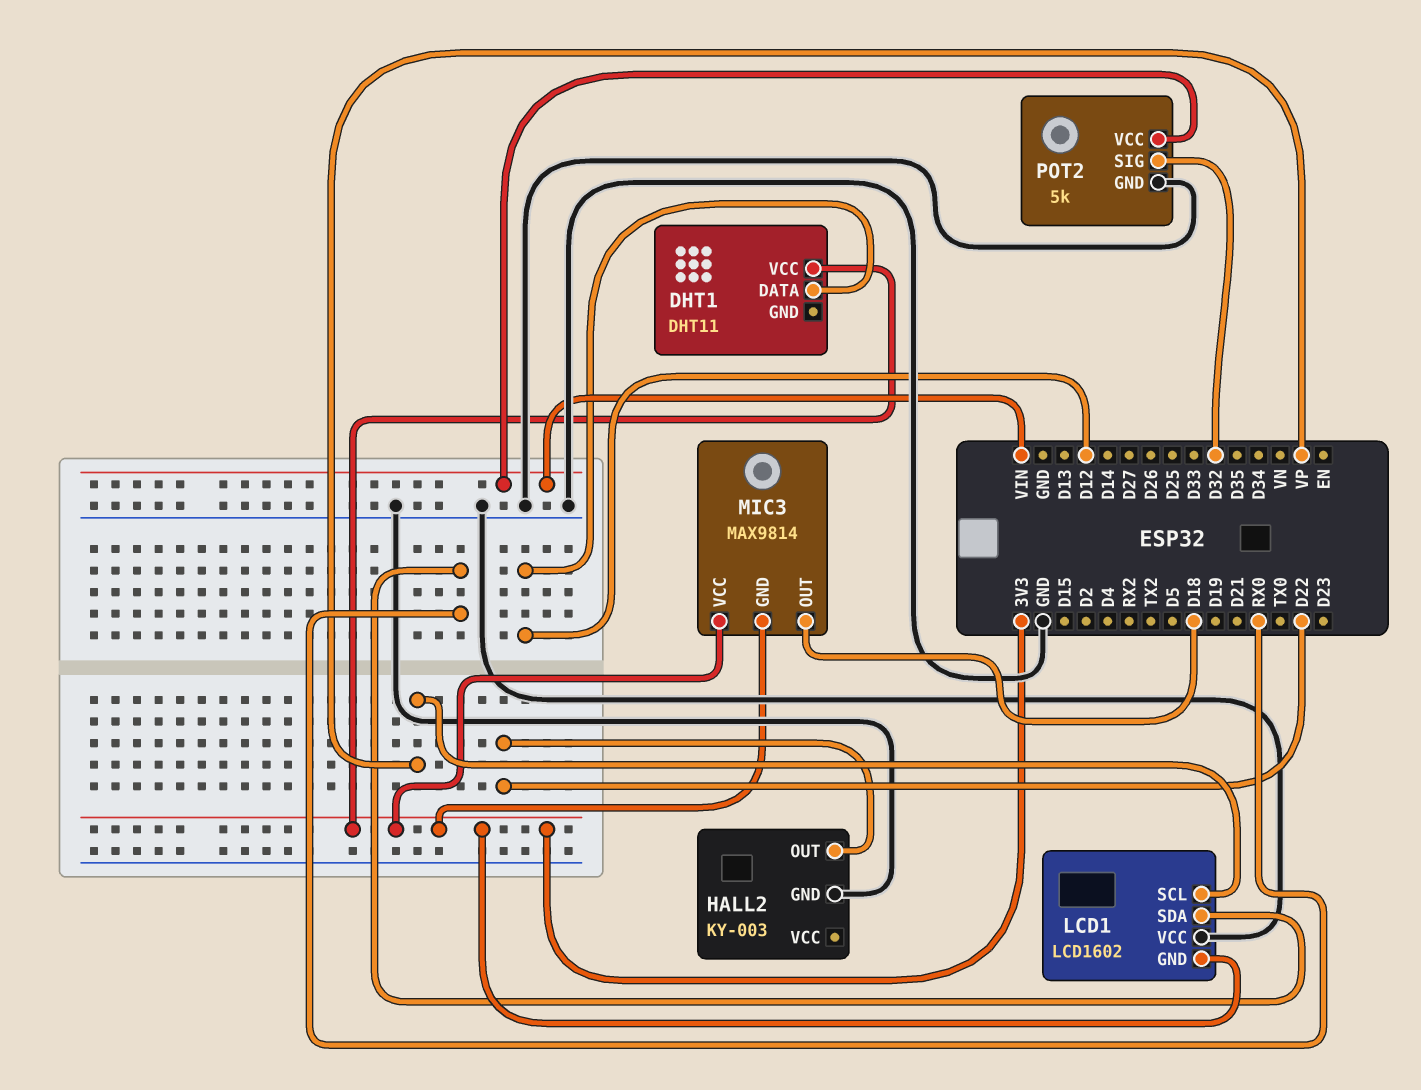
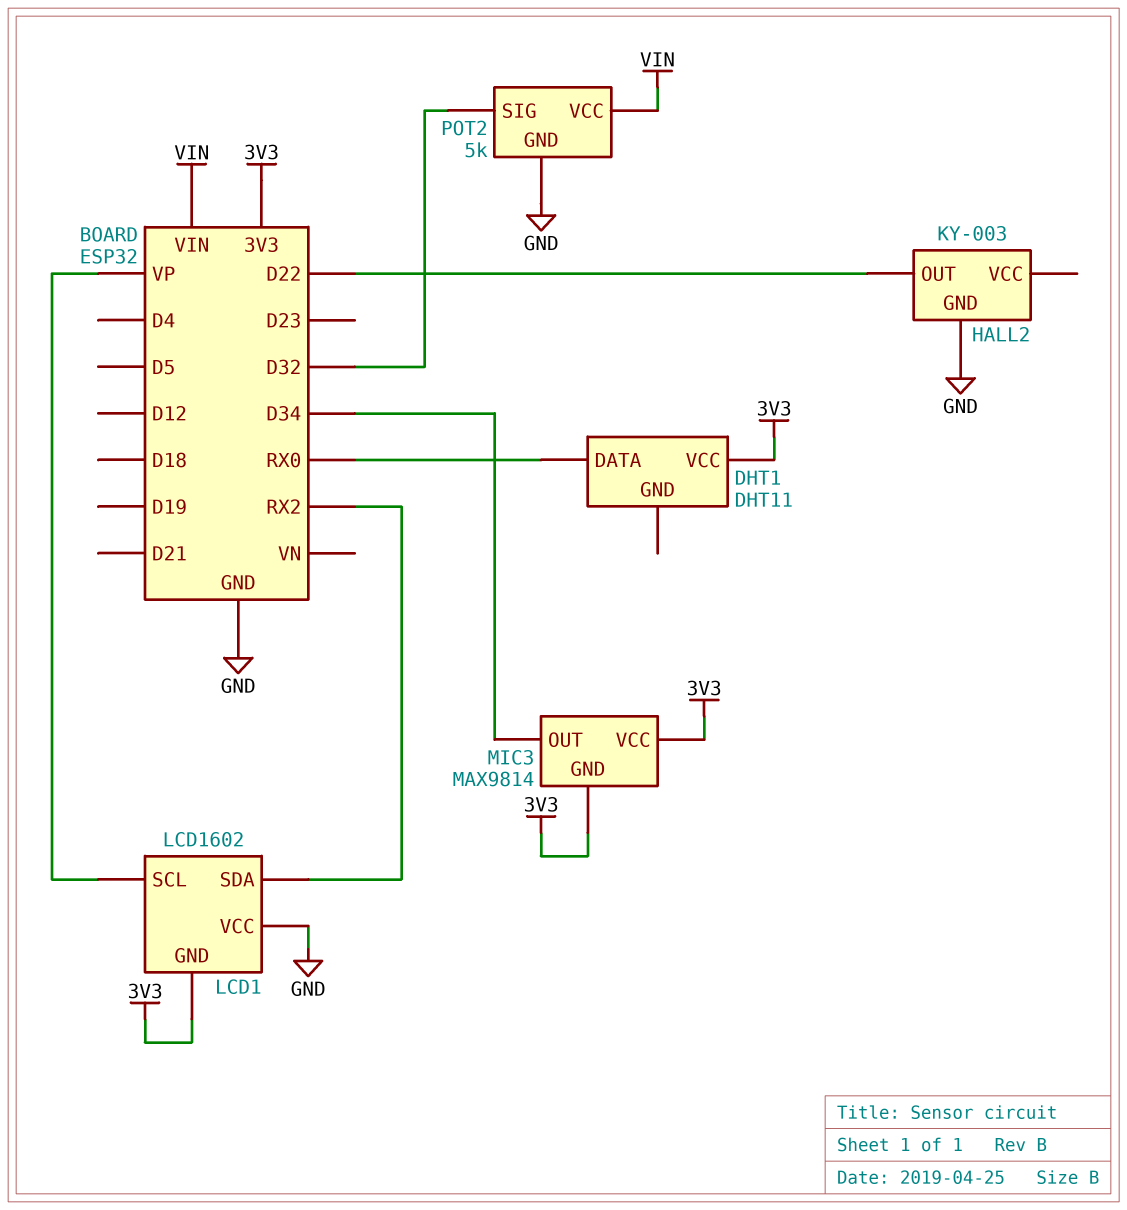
DHT1 pin DATA: D12 -> RX0
LCD1 pin SDA: RX0 -> RX2
MIC3 pin OUT: D18 -> D34

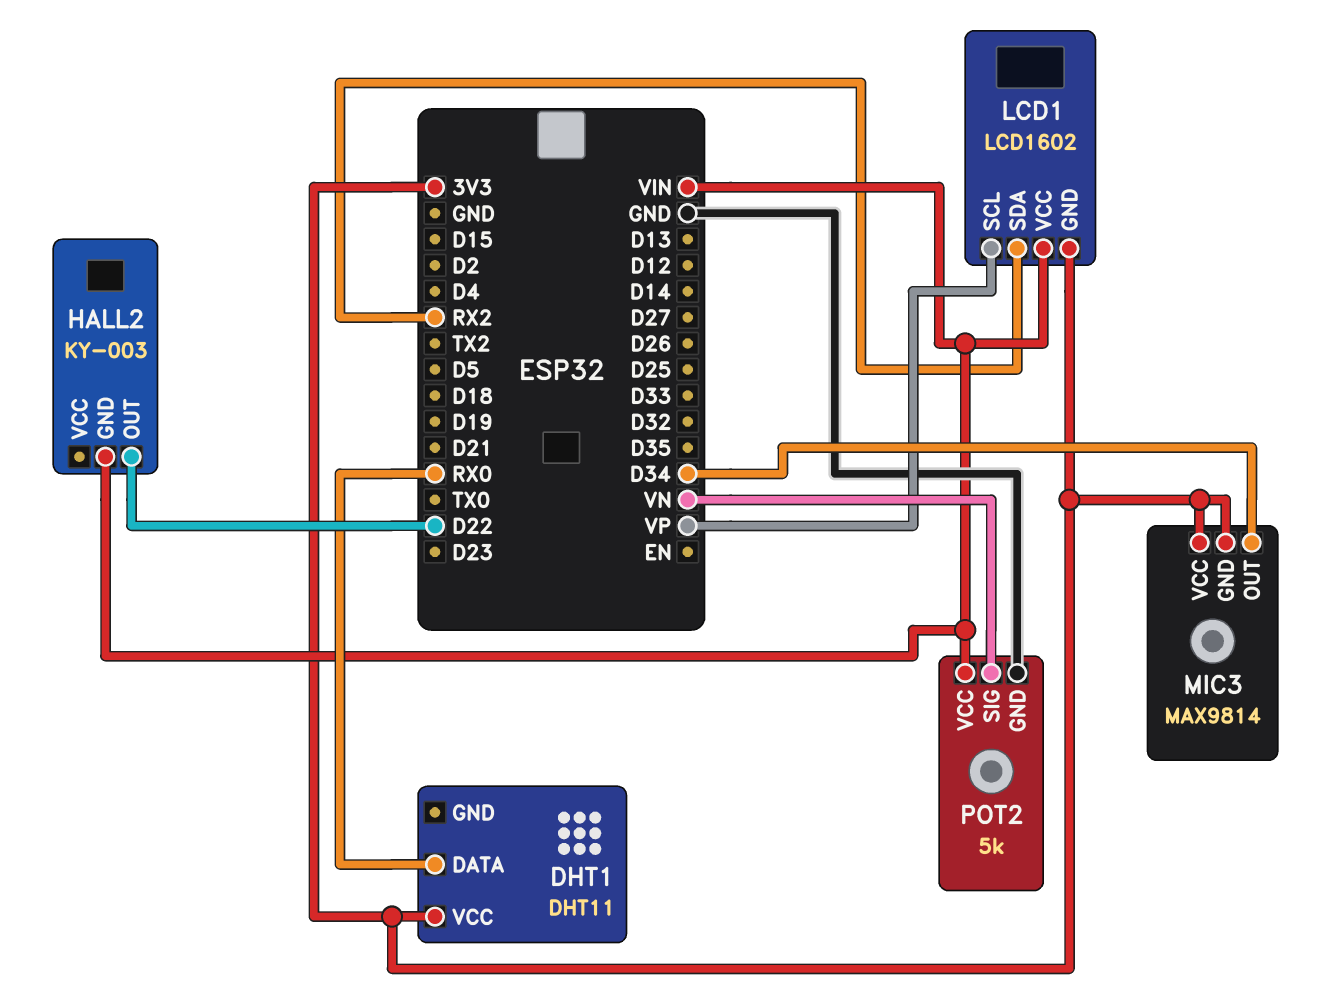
HALL2 pin GND: GND -> VIN
LCD1 pin VCC: GND -> VIN
POT2 pin SIG: D32 -> VN

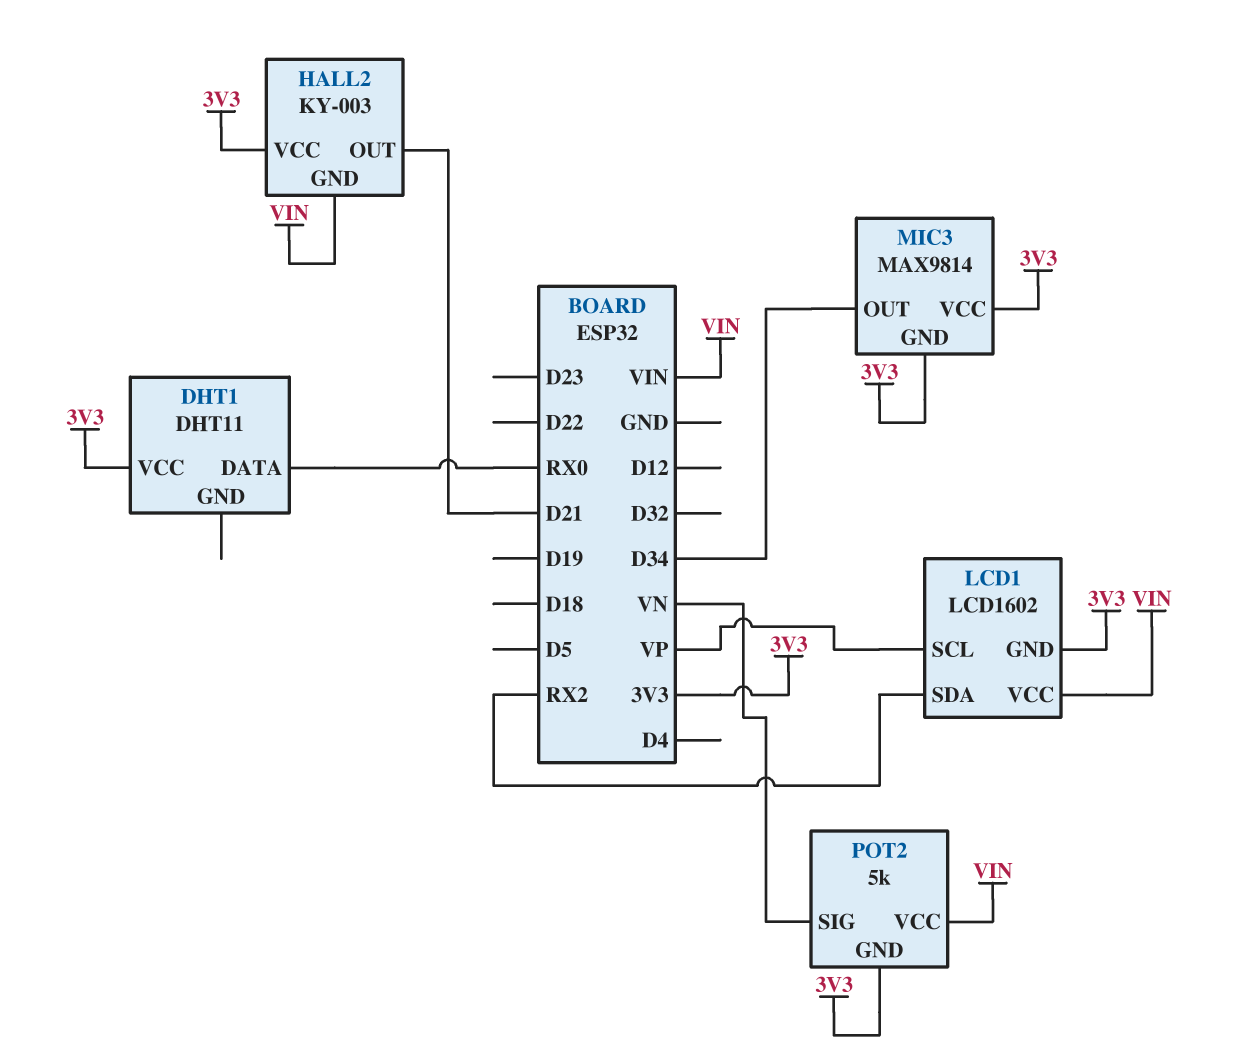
HALL2 pin OUT: D22 -> D21
HALL2 pin VCC: none -> 3V3
POT2 pin GND: GND -> 3V3

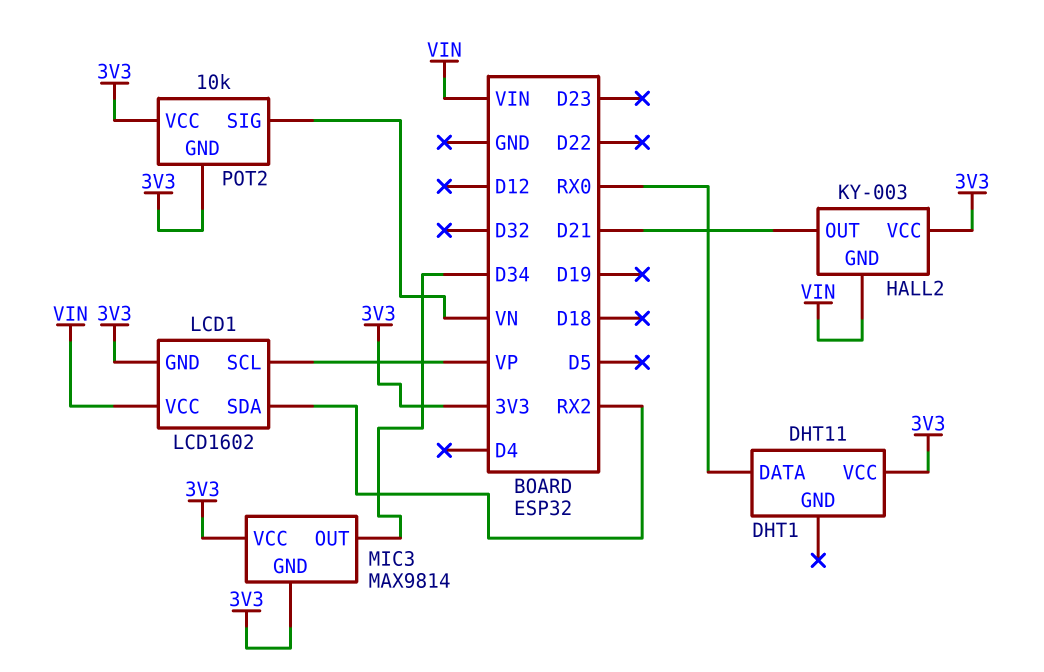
POT2: 5k -> 10k
POT2 pin VCC: VIN -> 3V3

